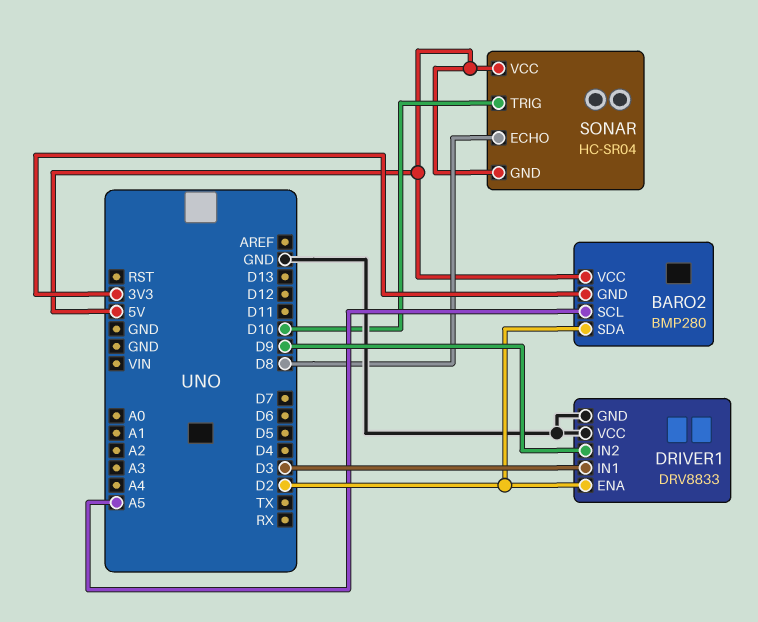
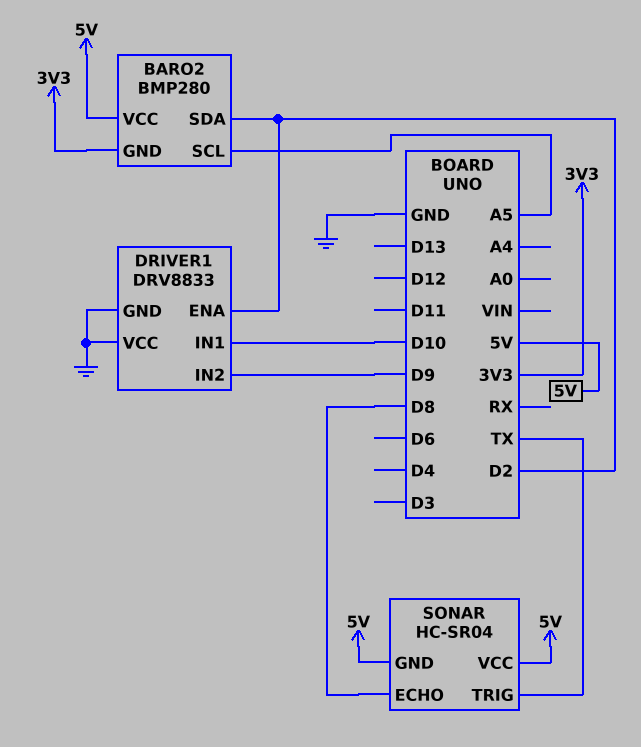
DRIVER1 pin IN1: D3 -> D10
SONAR pin TRIG: D10 -> TX

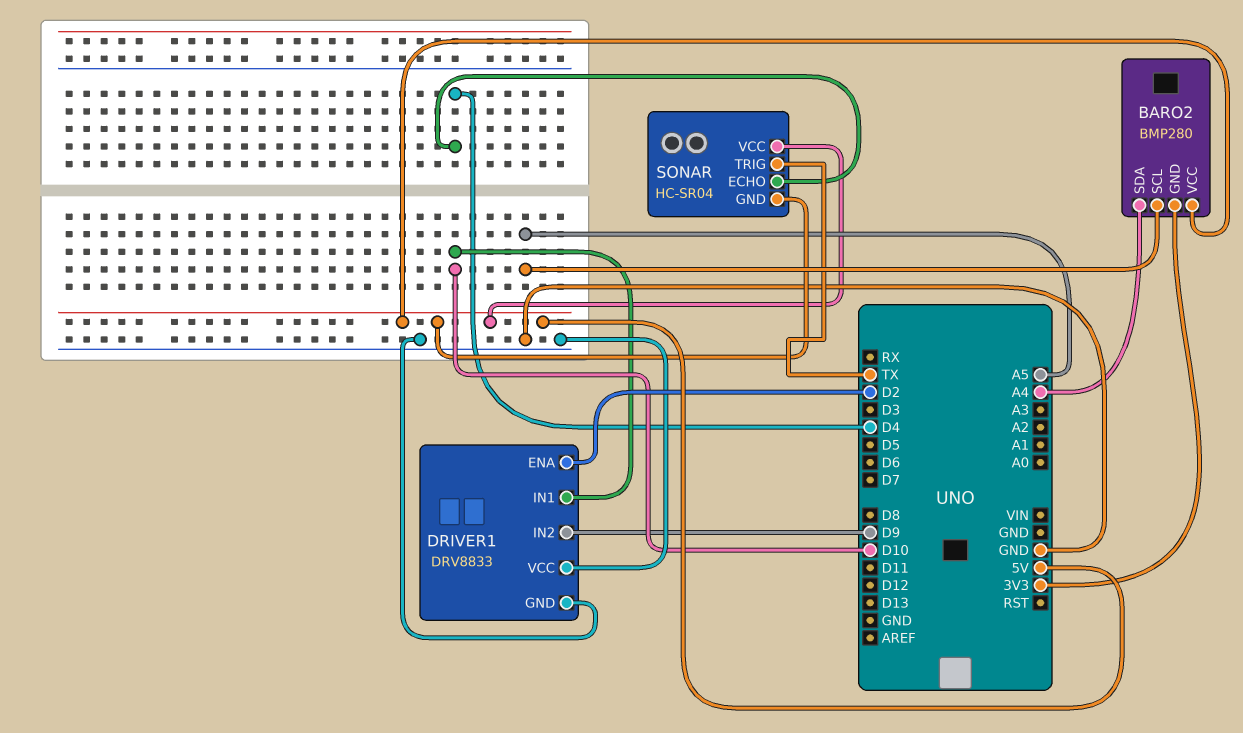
BARO2 pin SDA: D2 -> A4
SONAR pin ECHO: D8 -> D4

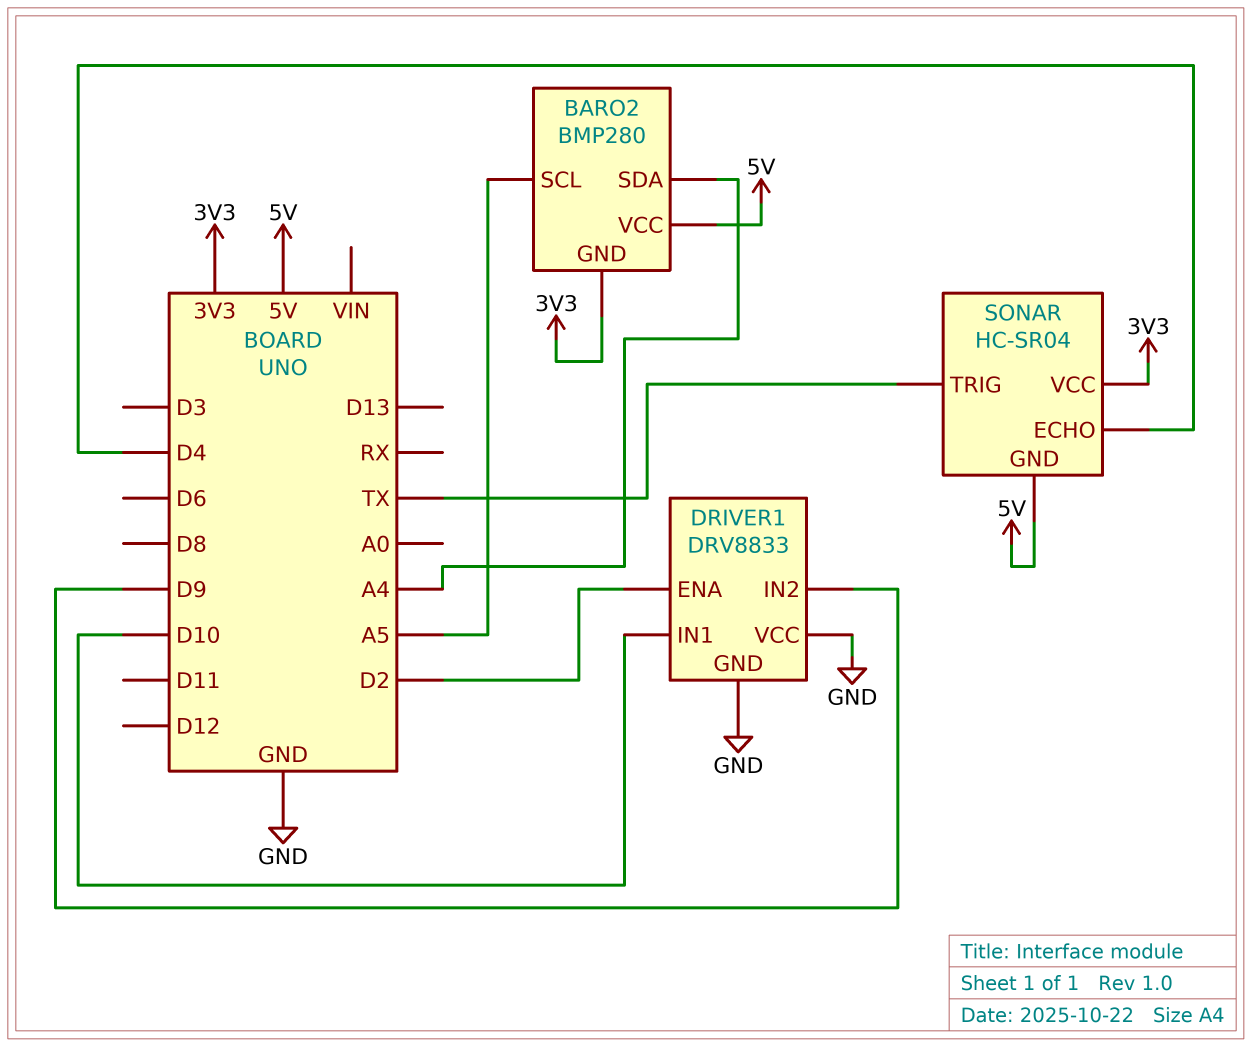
SONAR pin VCC: 5V -> 3V3

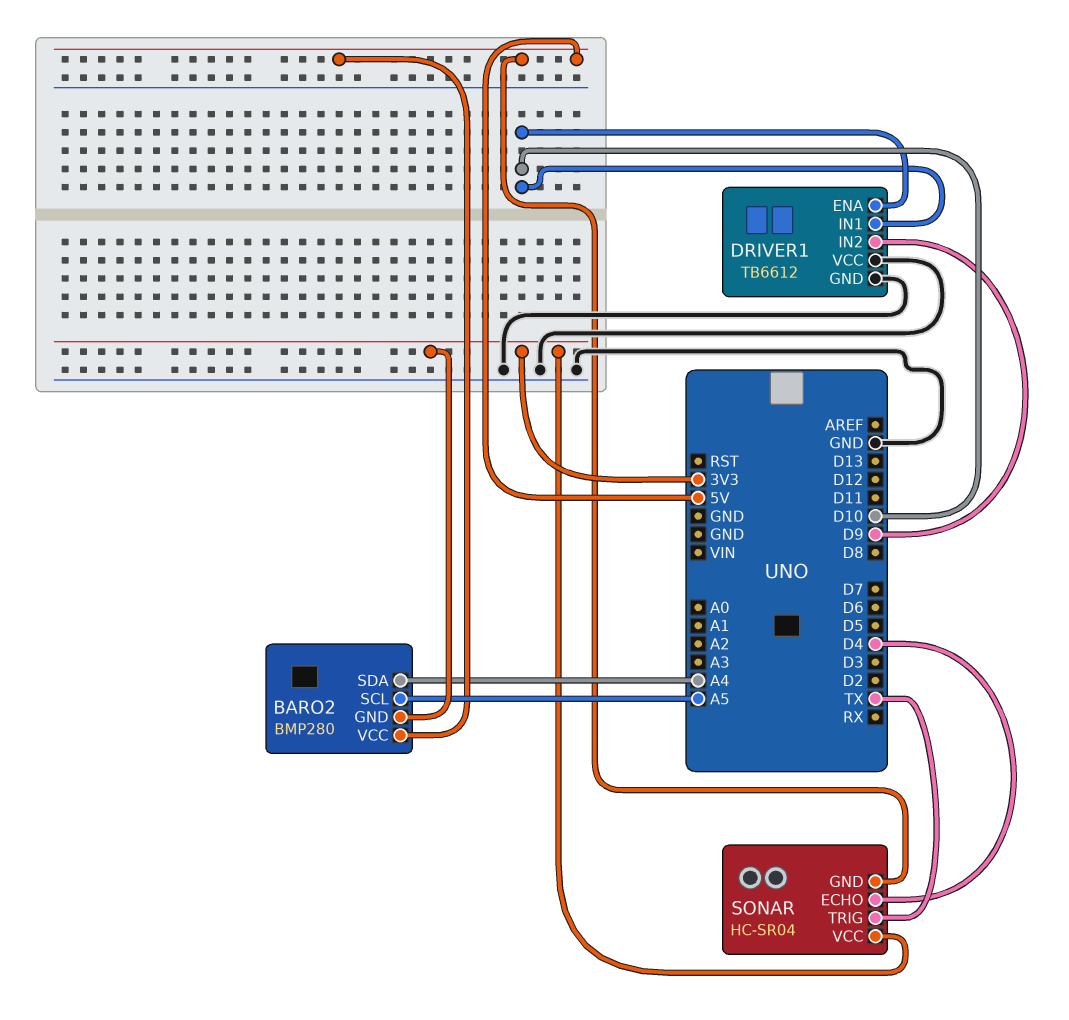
DRIVER1: DRV8833 -> TB6612
DRIVER1 pin ENA: D2 -> D10

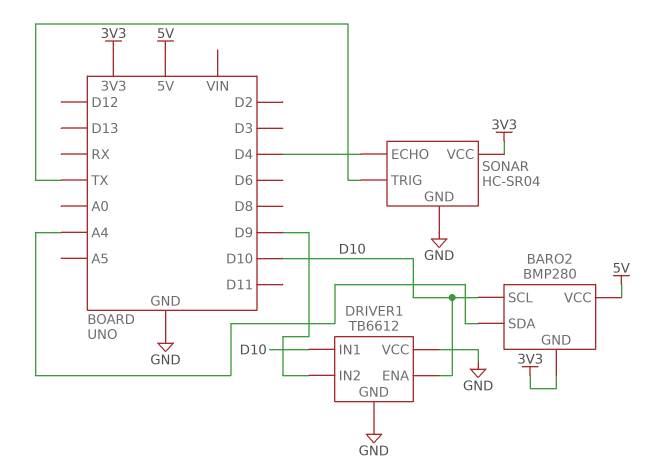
BARO2 pin SCL: A5 -> D10
SONAR pin GND: 5V -> GND

